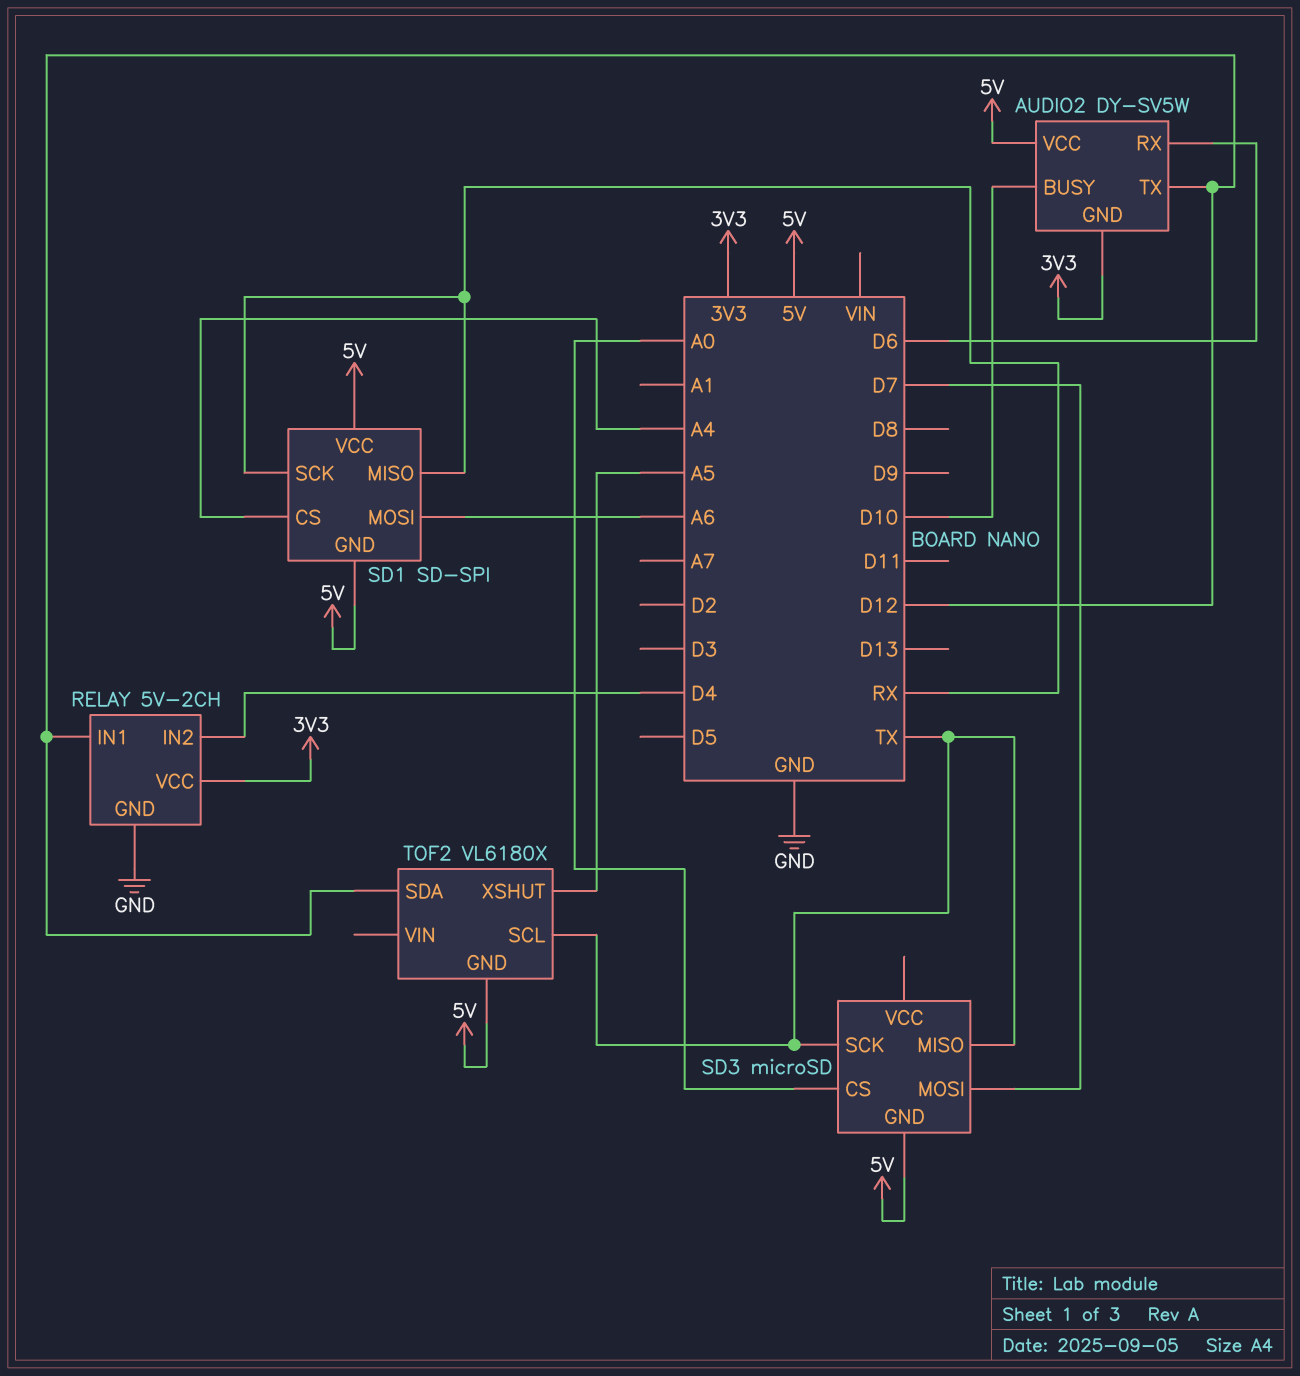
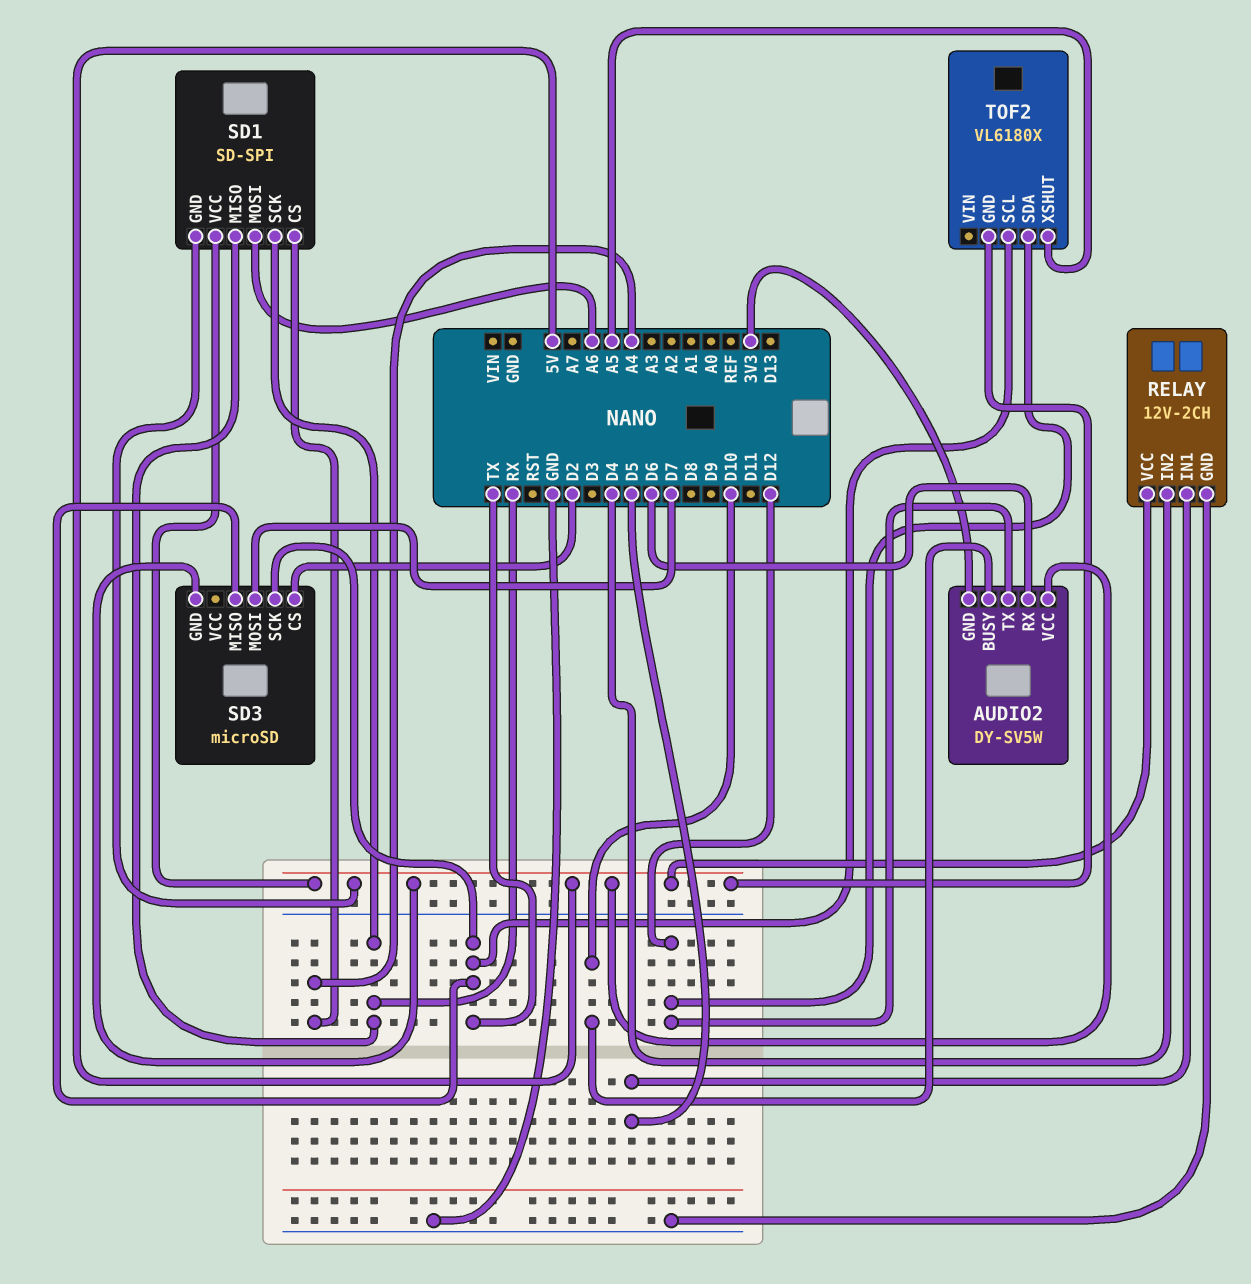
RELAY: 5V-2CH -> 12V-2CH
RELAY pin IN1: D12 -> D5
RELAY pin VCC: 3V3 -> 5V
SD3 pin CS: A0 -> D2

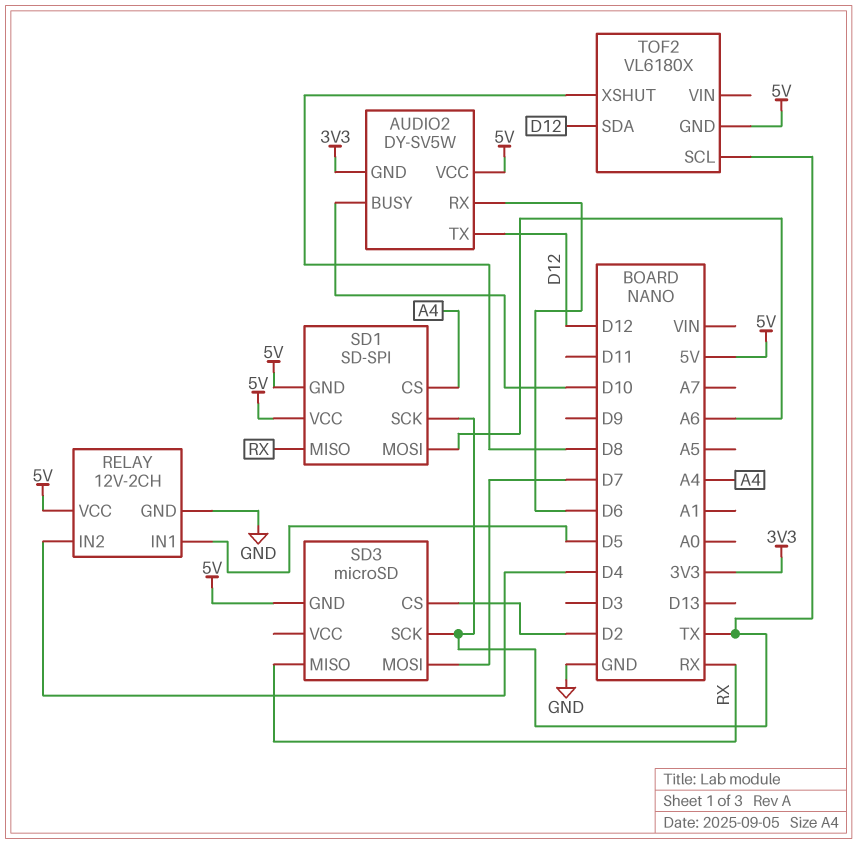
SD1 pin SCK: RX -> TX
SD3 pin MISO: TX -> RX
TOF2 pin XSHUT: A5 -> D8

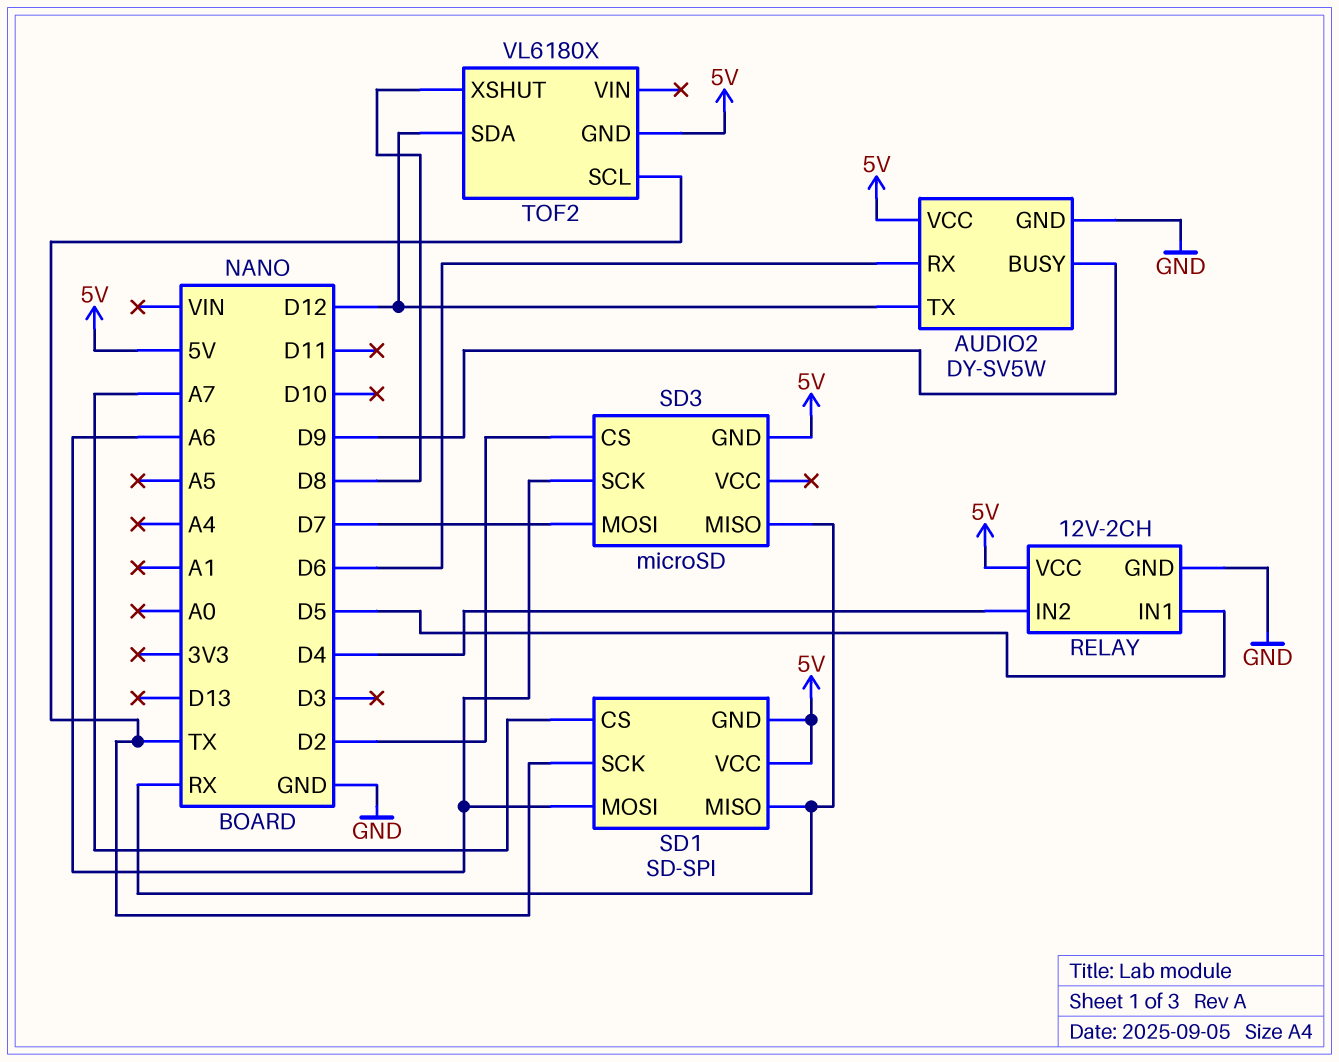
AUDIO2 pin BUSY: D10 -> D9
AUDIO2 pin GND: 3V3 -> GND
SD1 pin CS: A4 -> A7
SD3 pin SCK: TX -> A6

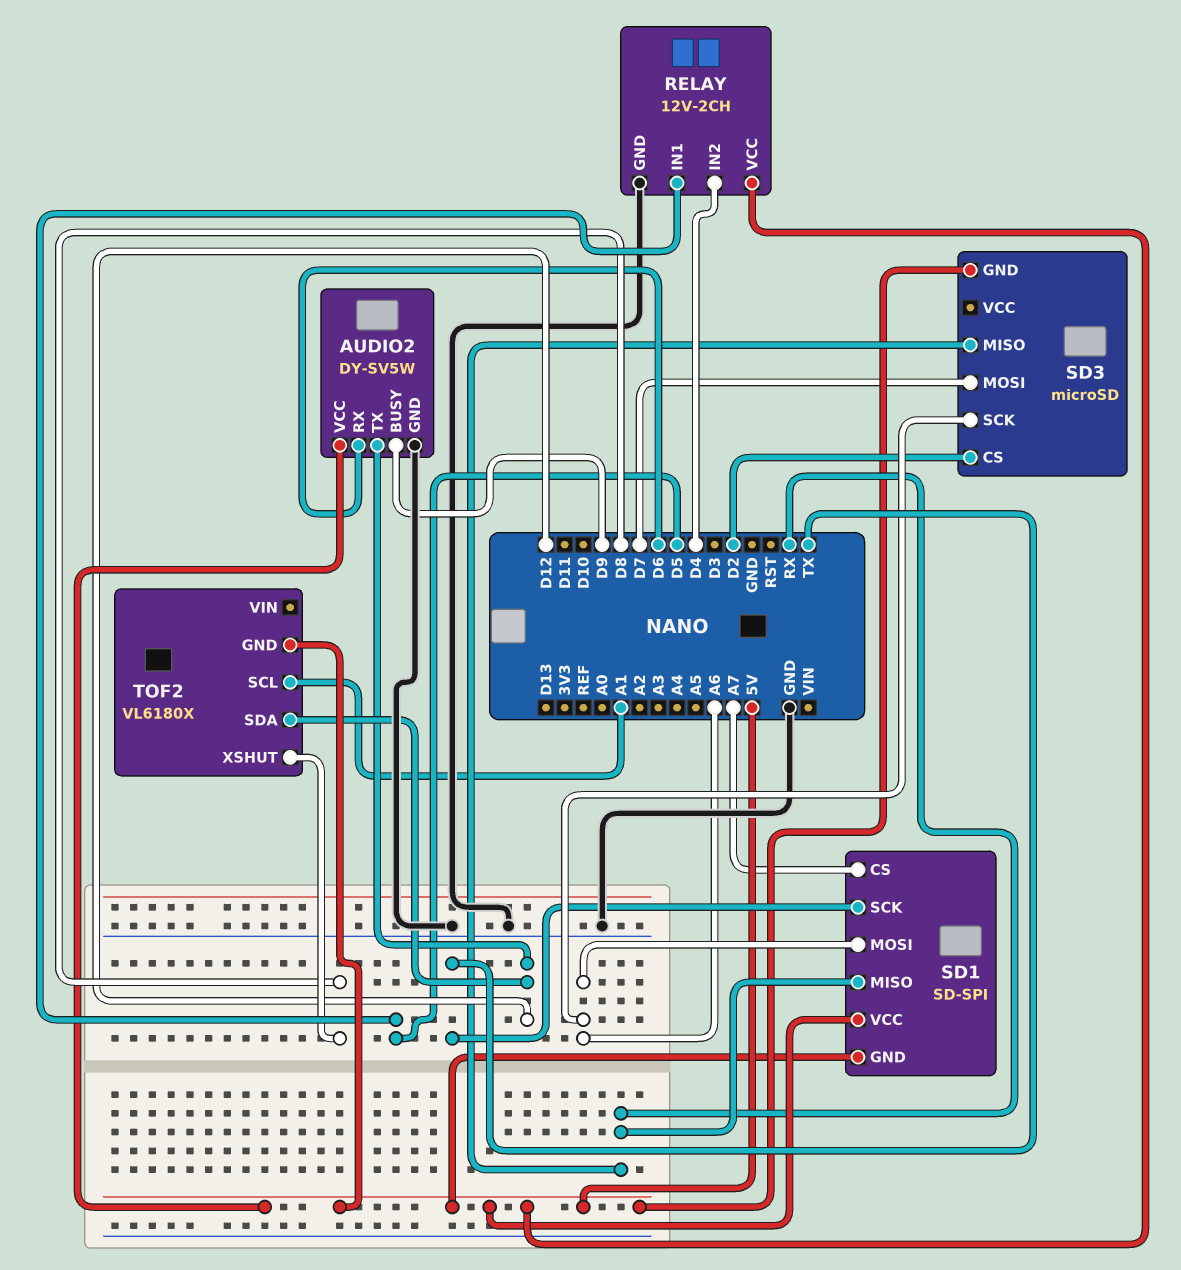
TOF2 pin SCL: TX -> A1

